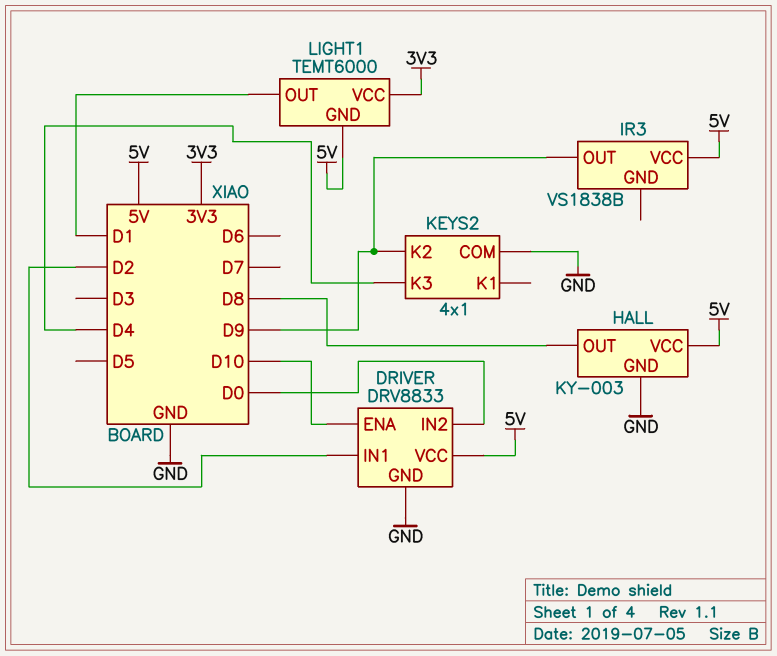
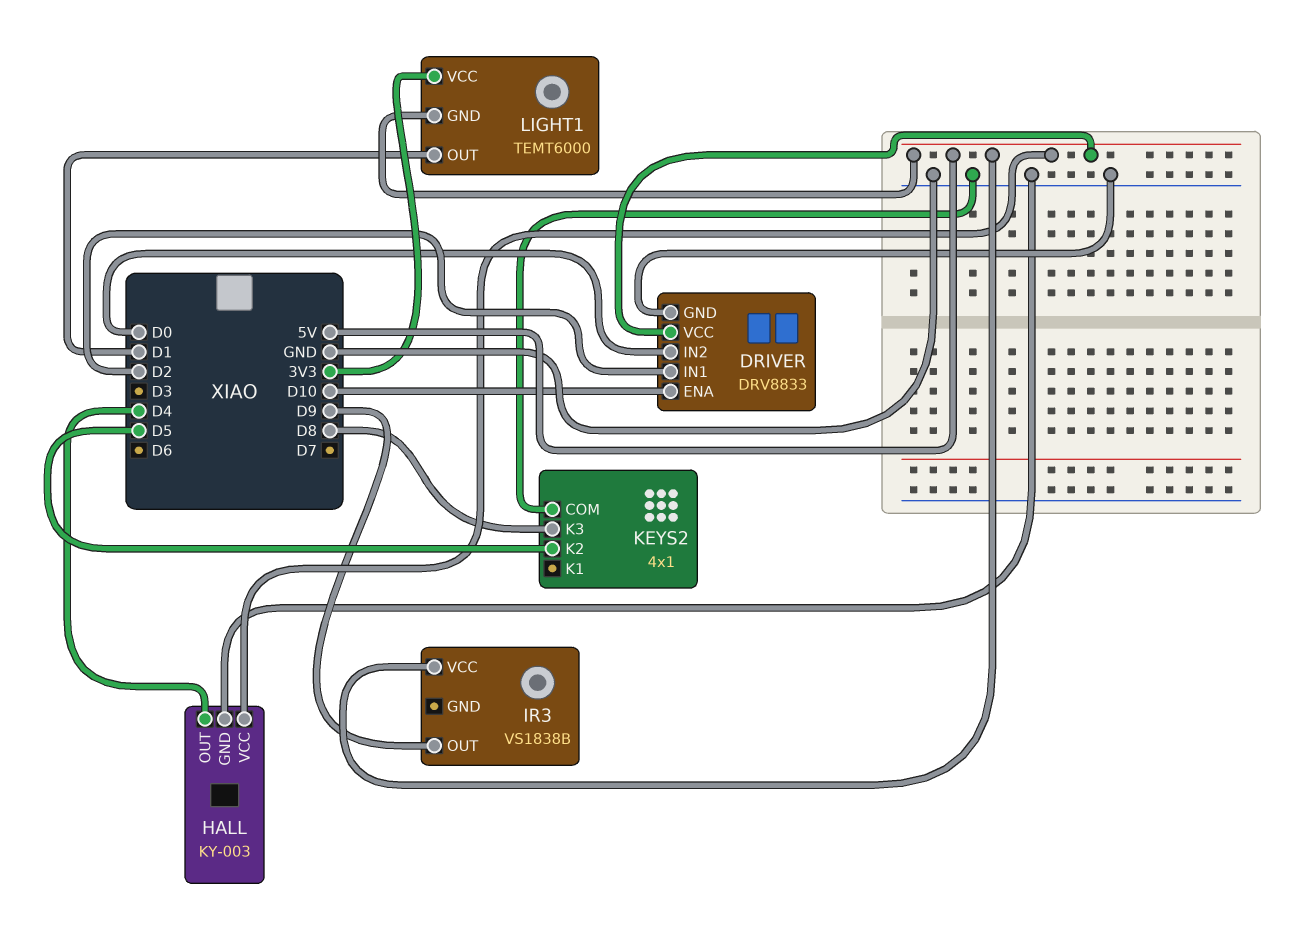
HALL pin OUT: D8 -> D4
KEYS2 pin K2: D9 -> D5
KEYS2 pin K3: D4 -> D8

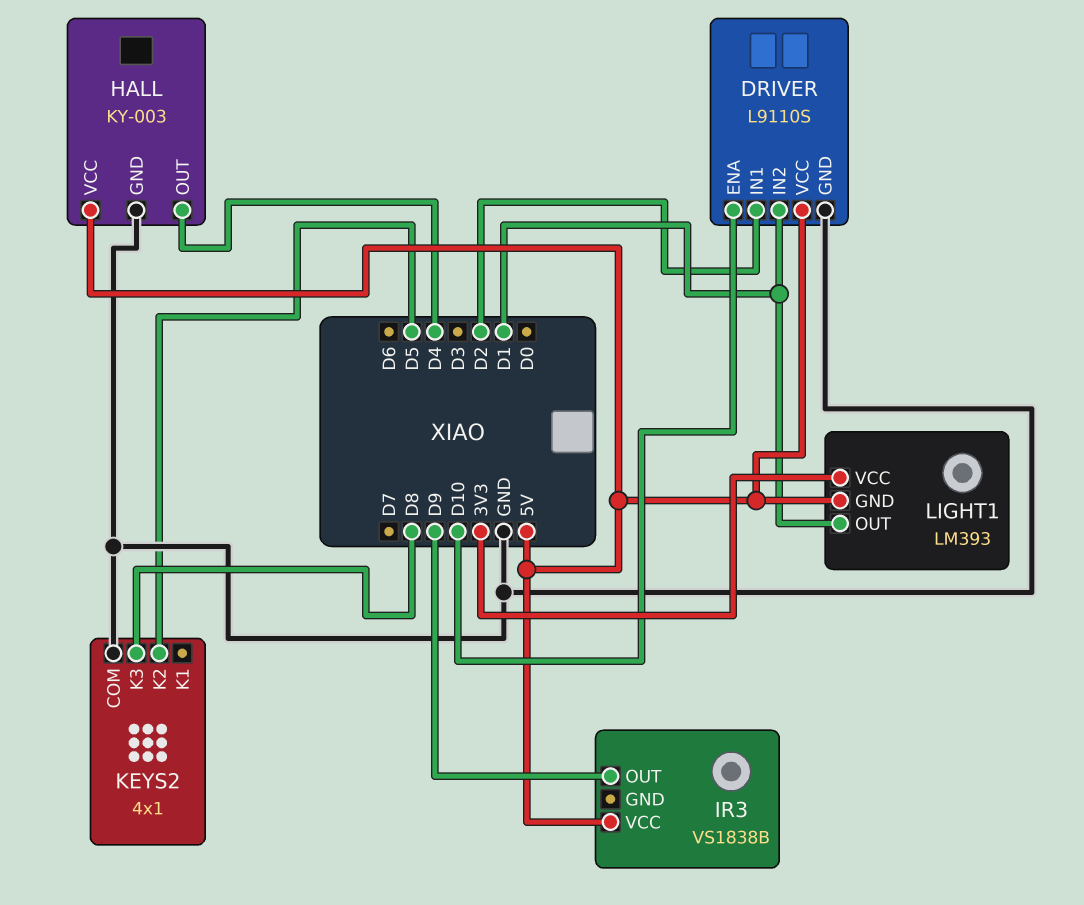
DRIVER: DRV8833 -> L9110S
DRIVER pin IN2: D0 -> D1
LIGHT1: TEMT6000 -> LM393

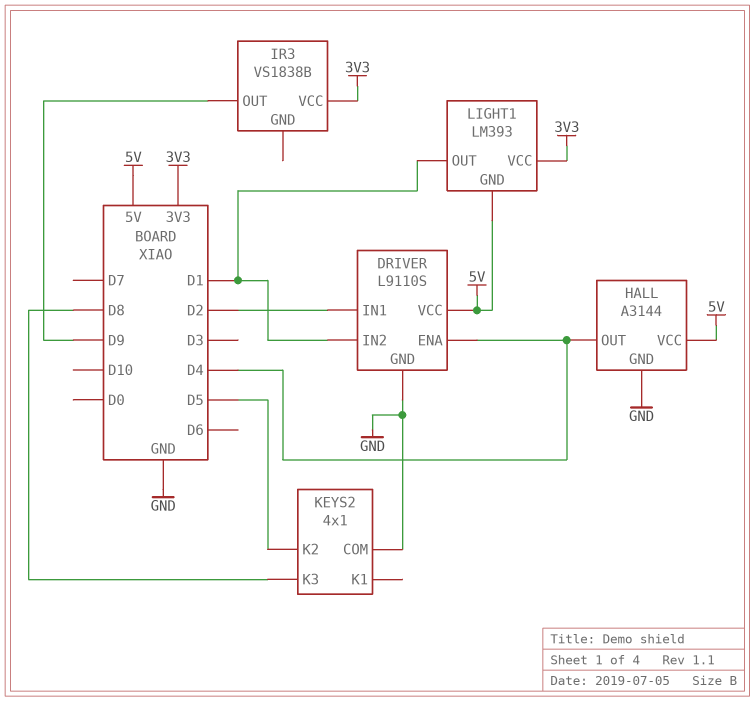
DRIVER pin ENA: D10 -> D4
HALL: KY-003 -> A3144
IR3 pin VCC: 5V -> 3V3

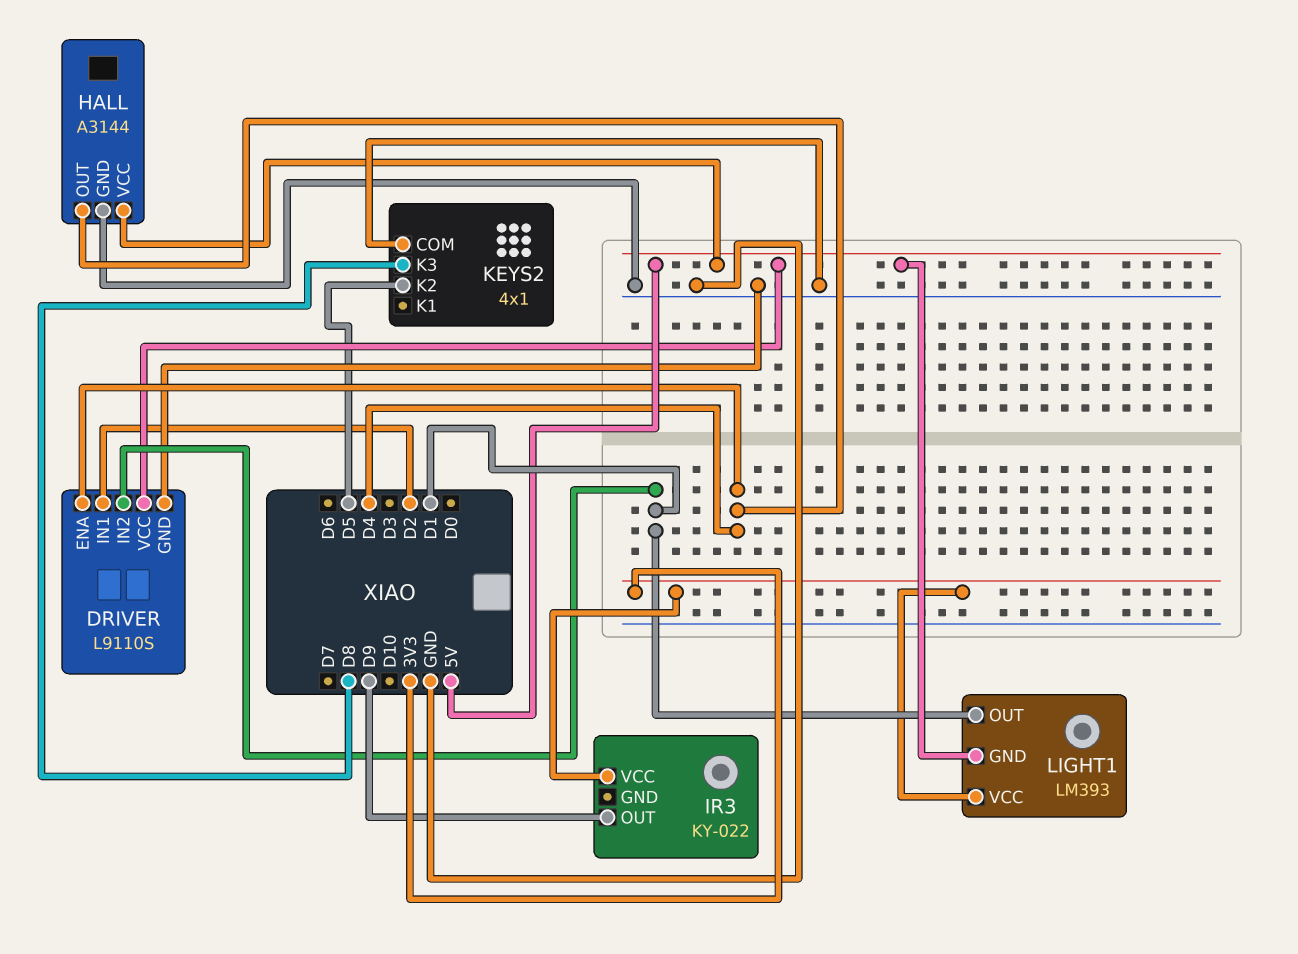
IR3: VS1838B -> KY-022

